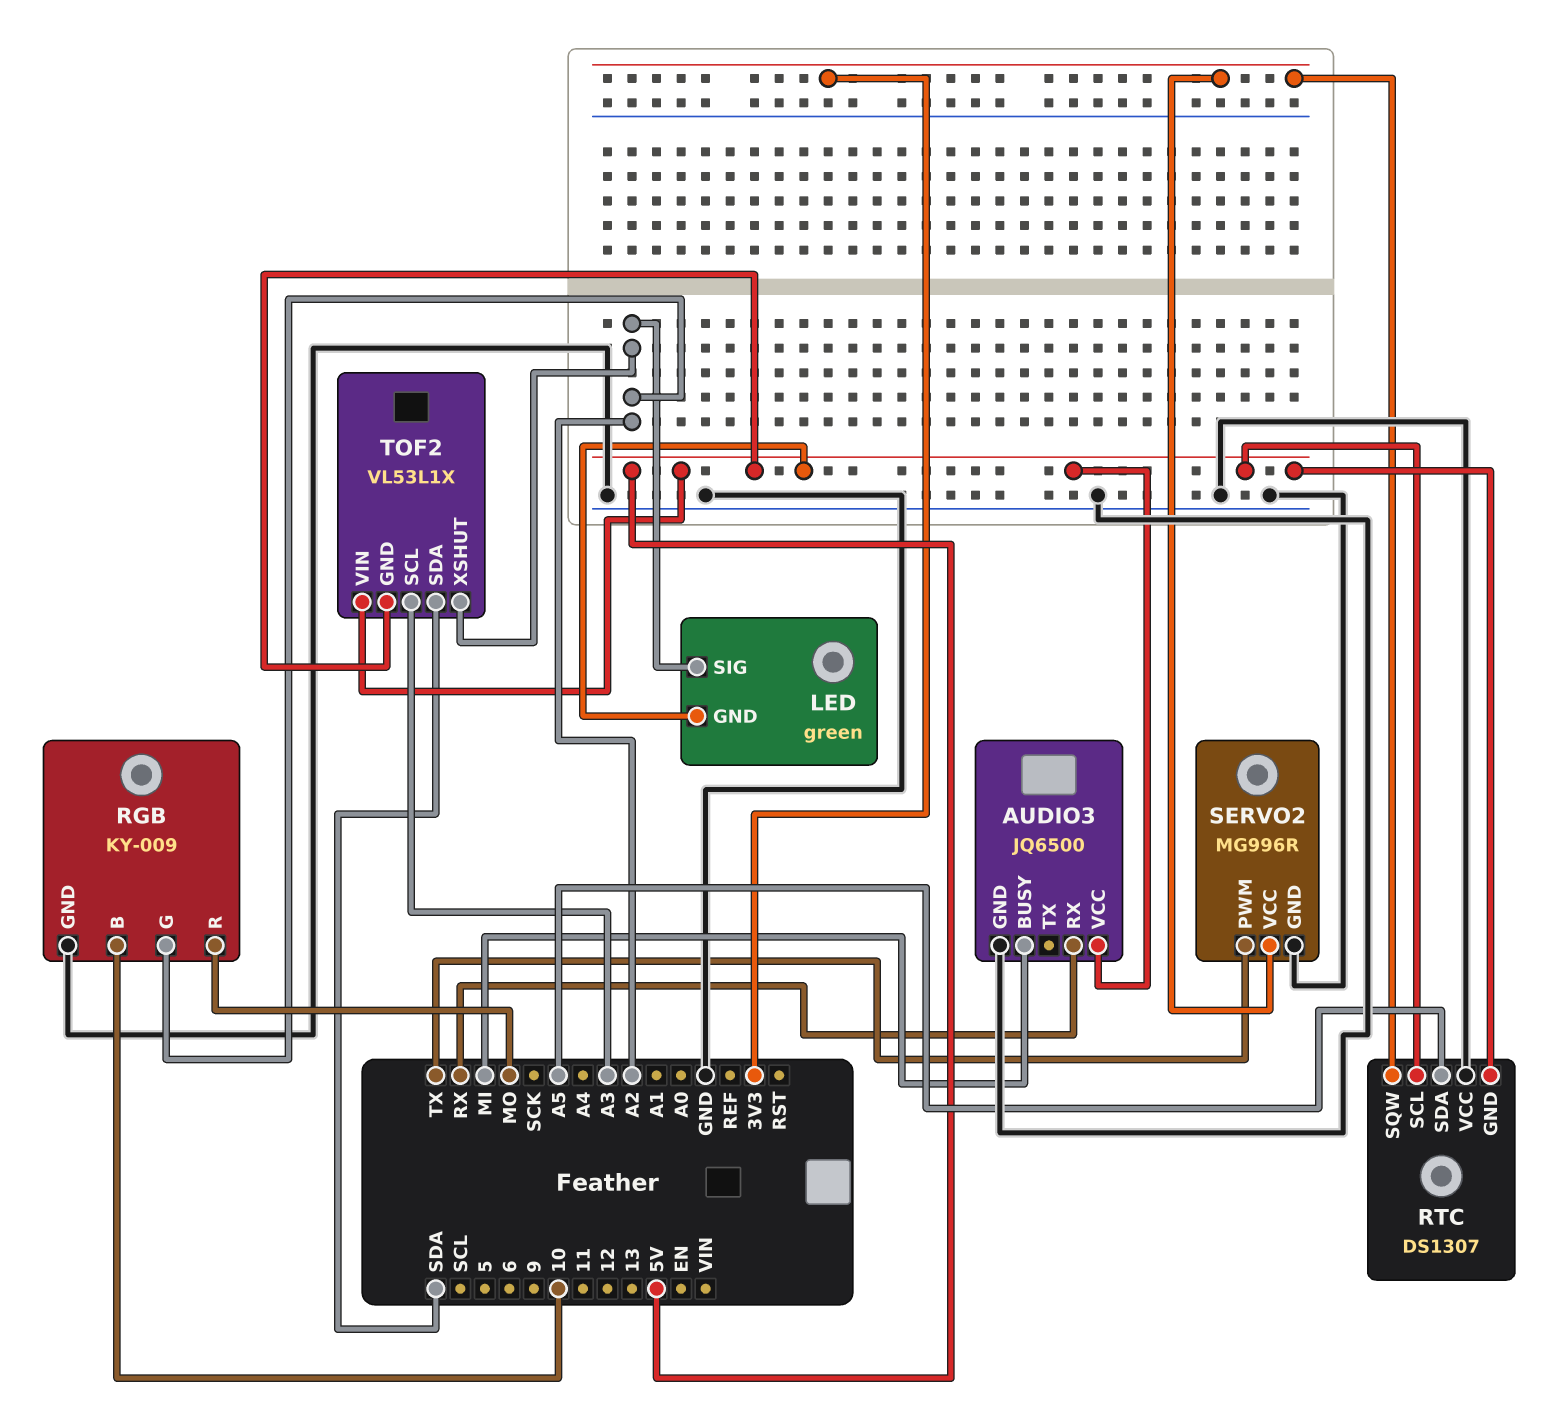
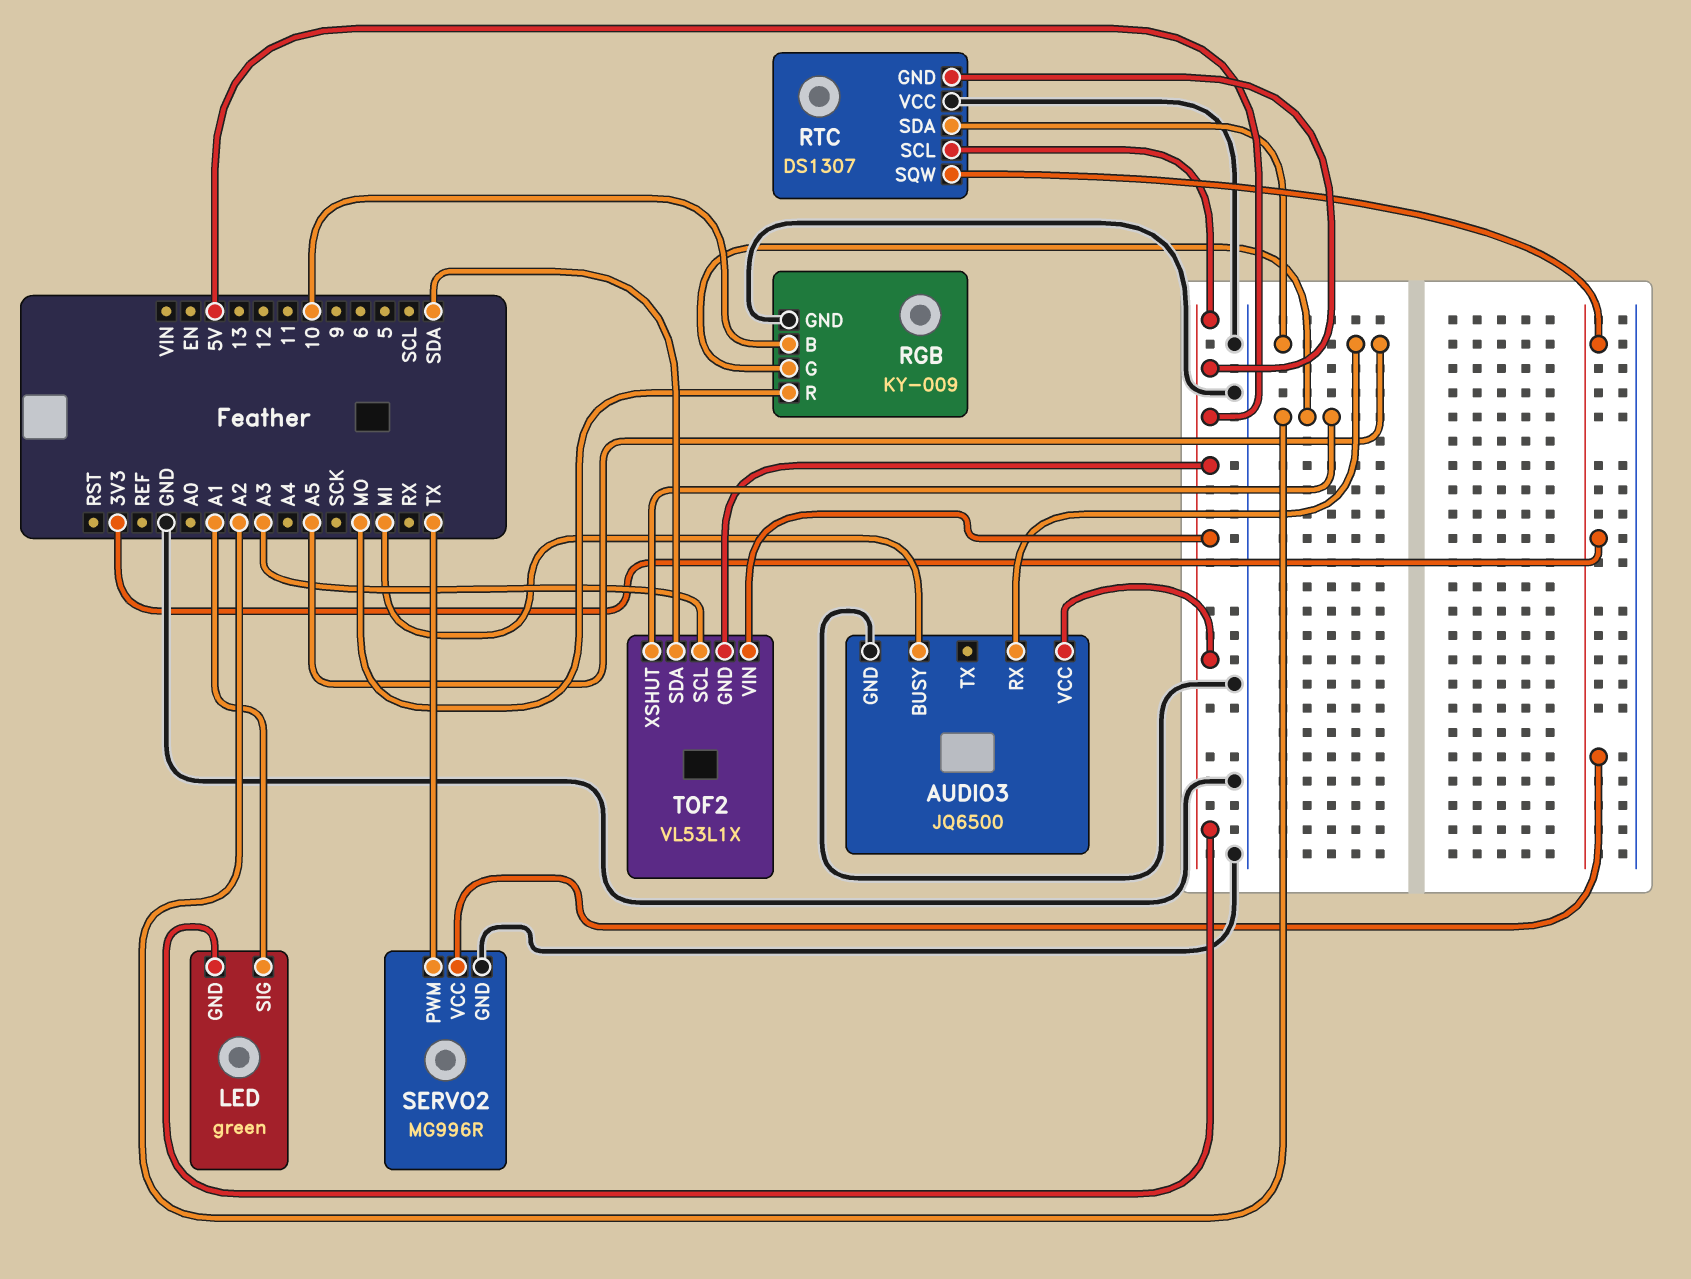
AUDIO3 pin RX: RX -> A5
LED pin SIG: A2 -> A1

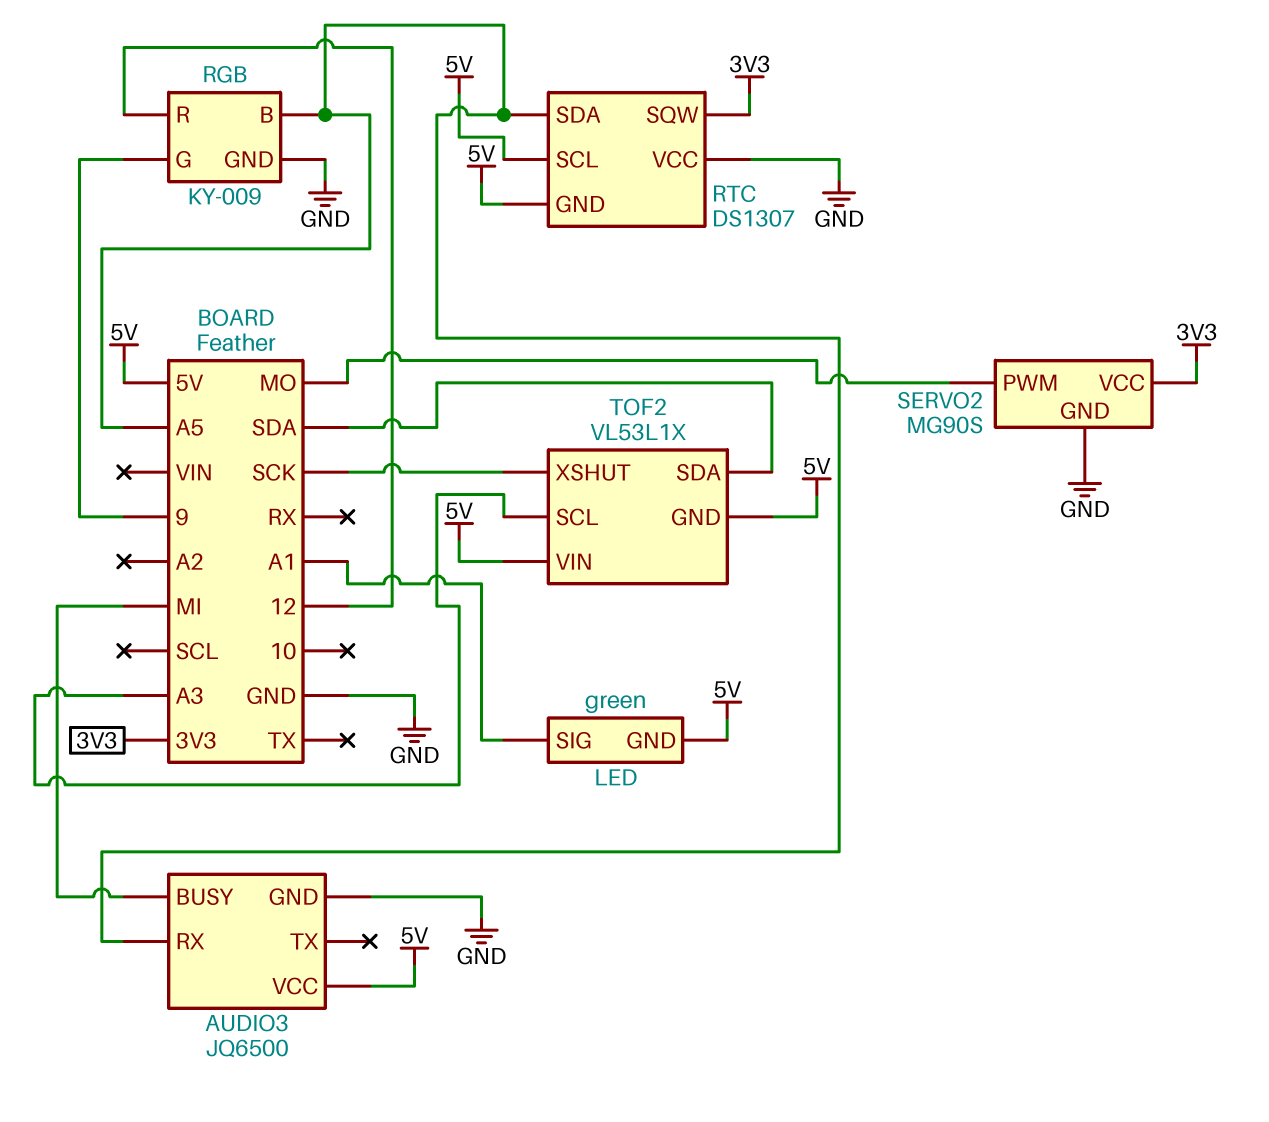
RGB pin B: 10 -> A5
RGB pin G: A2 -> 9
RGB pin R: MO -> 12
SERVO2: MG996R -> MG90S
SERVO2 pin PWM: TX -> MO
TOF2 pin XSHUT: A2 -> SCK

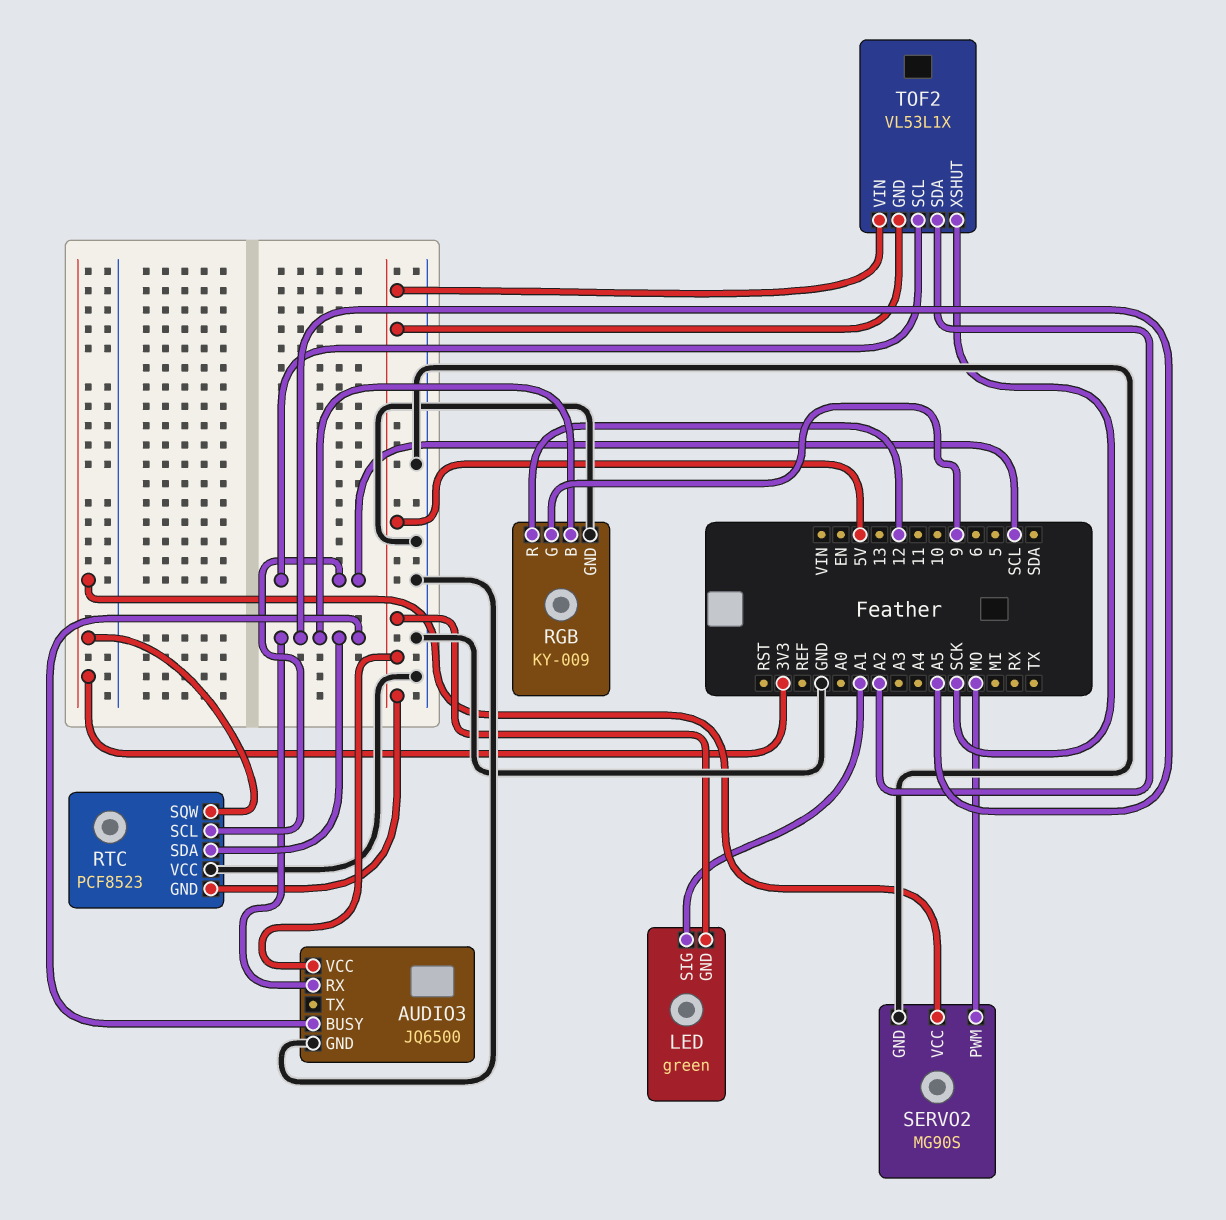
AUDIO3 pin BUSY: MI -> A5
RTC: DS1307 -> PCF8523
RTC pin SCL: 5V -> SCL
TOF2 pin SCL: A3 -> SCL
TOF2 pin SDA: SDA -> A2

